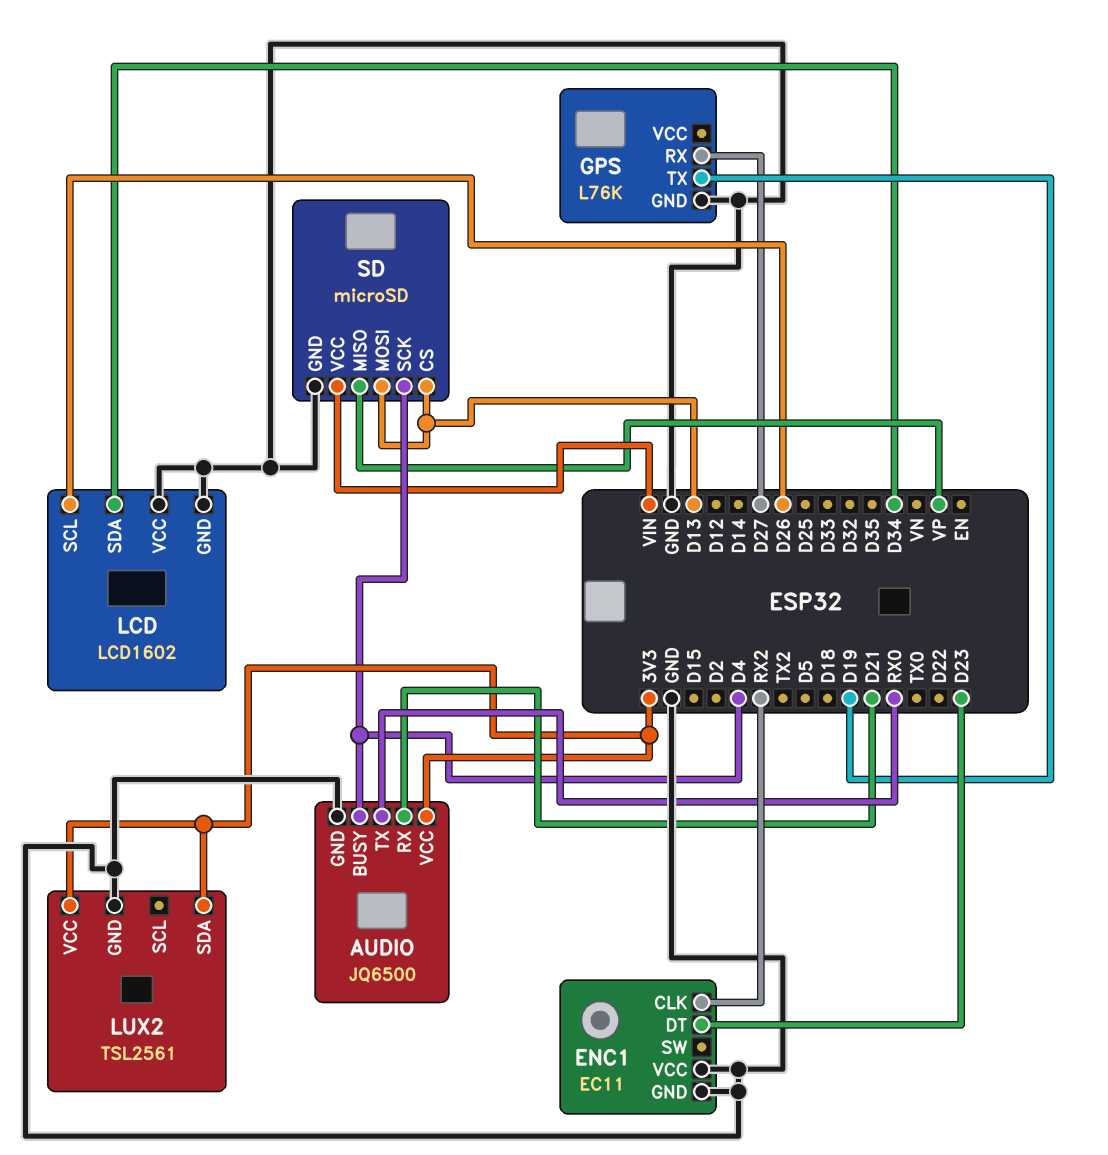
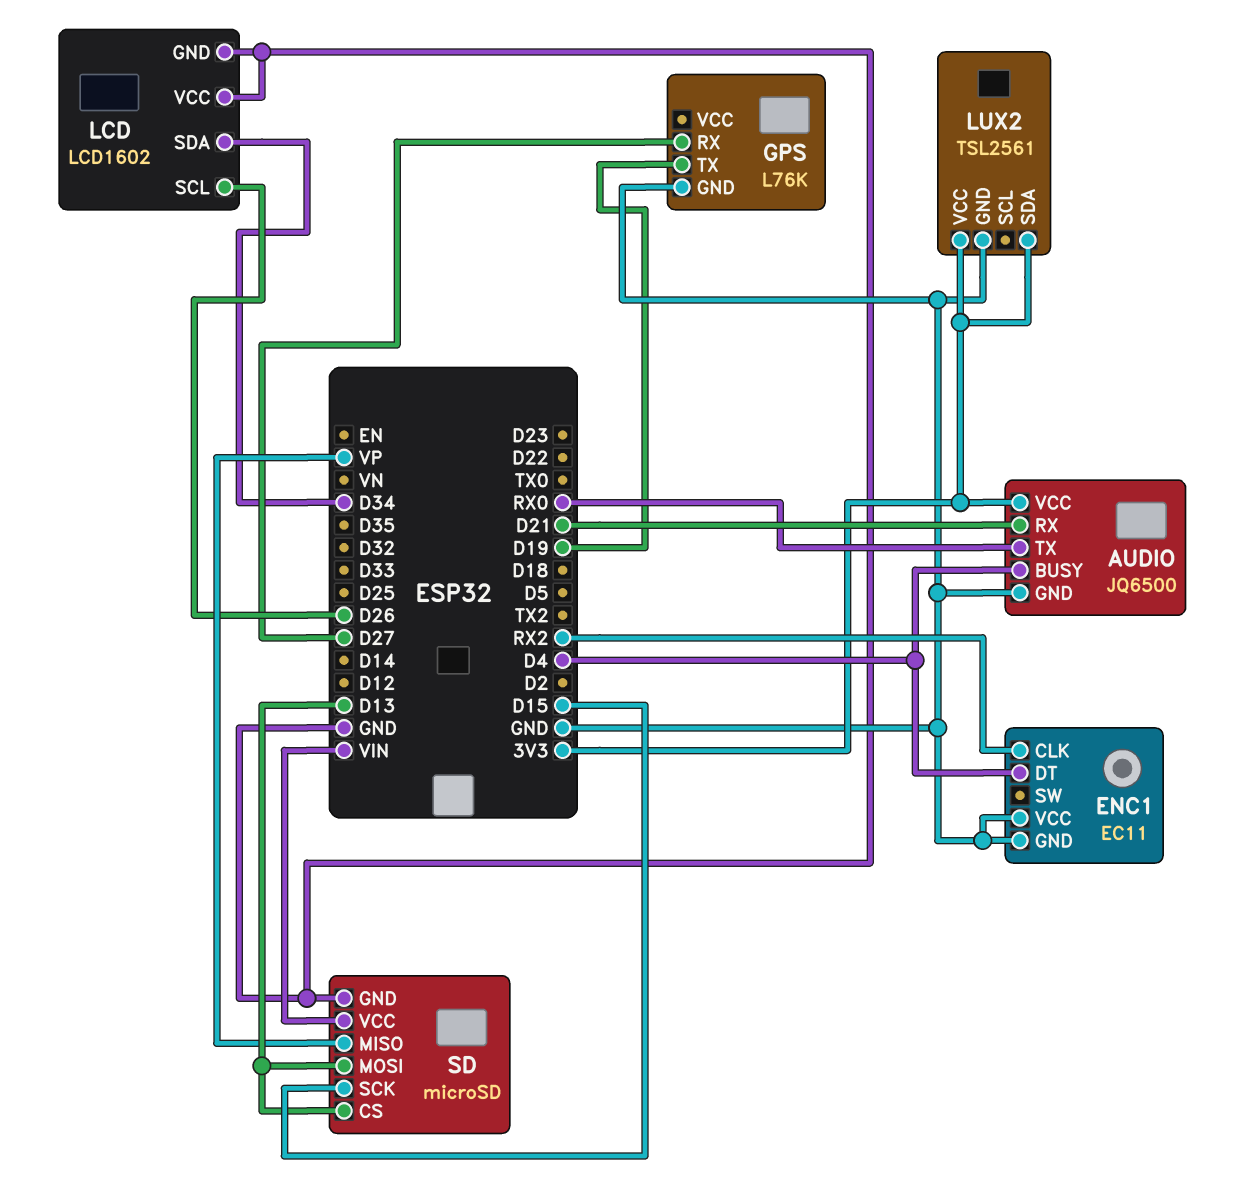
ENC1 pin DT: D23 -> D4
SD pin SCK: D4 -> D15

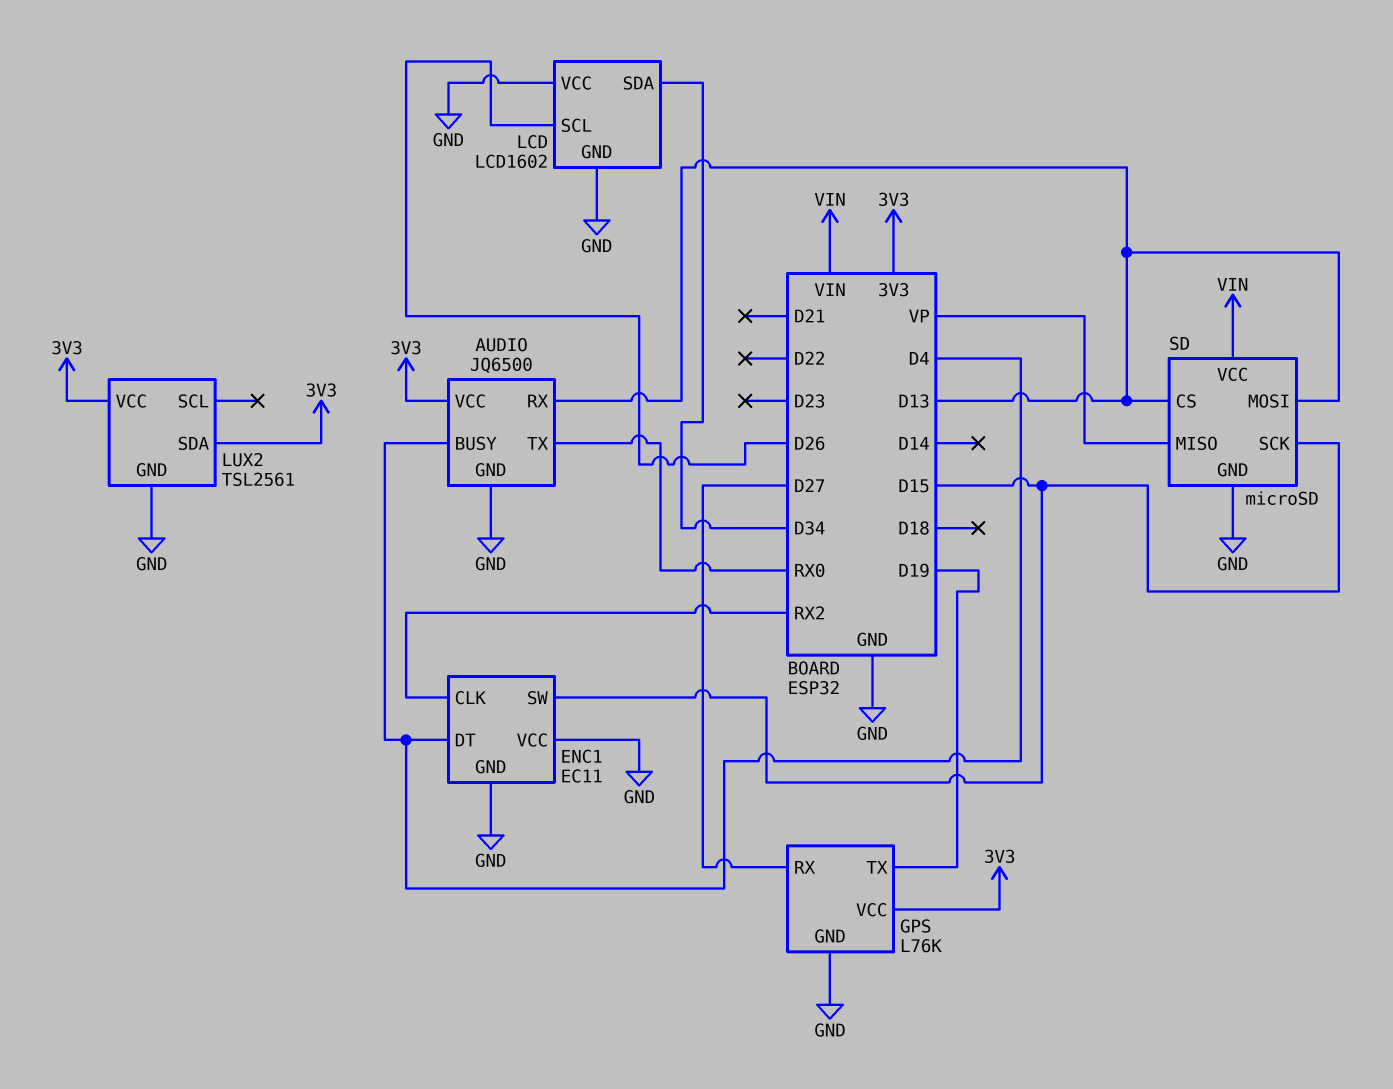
AUDIO pin RX: D21 -> D13
ENC1 pin SW: none -> D15
GPS pin VCC: none -> 3V3

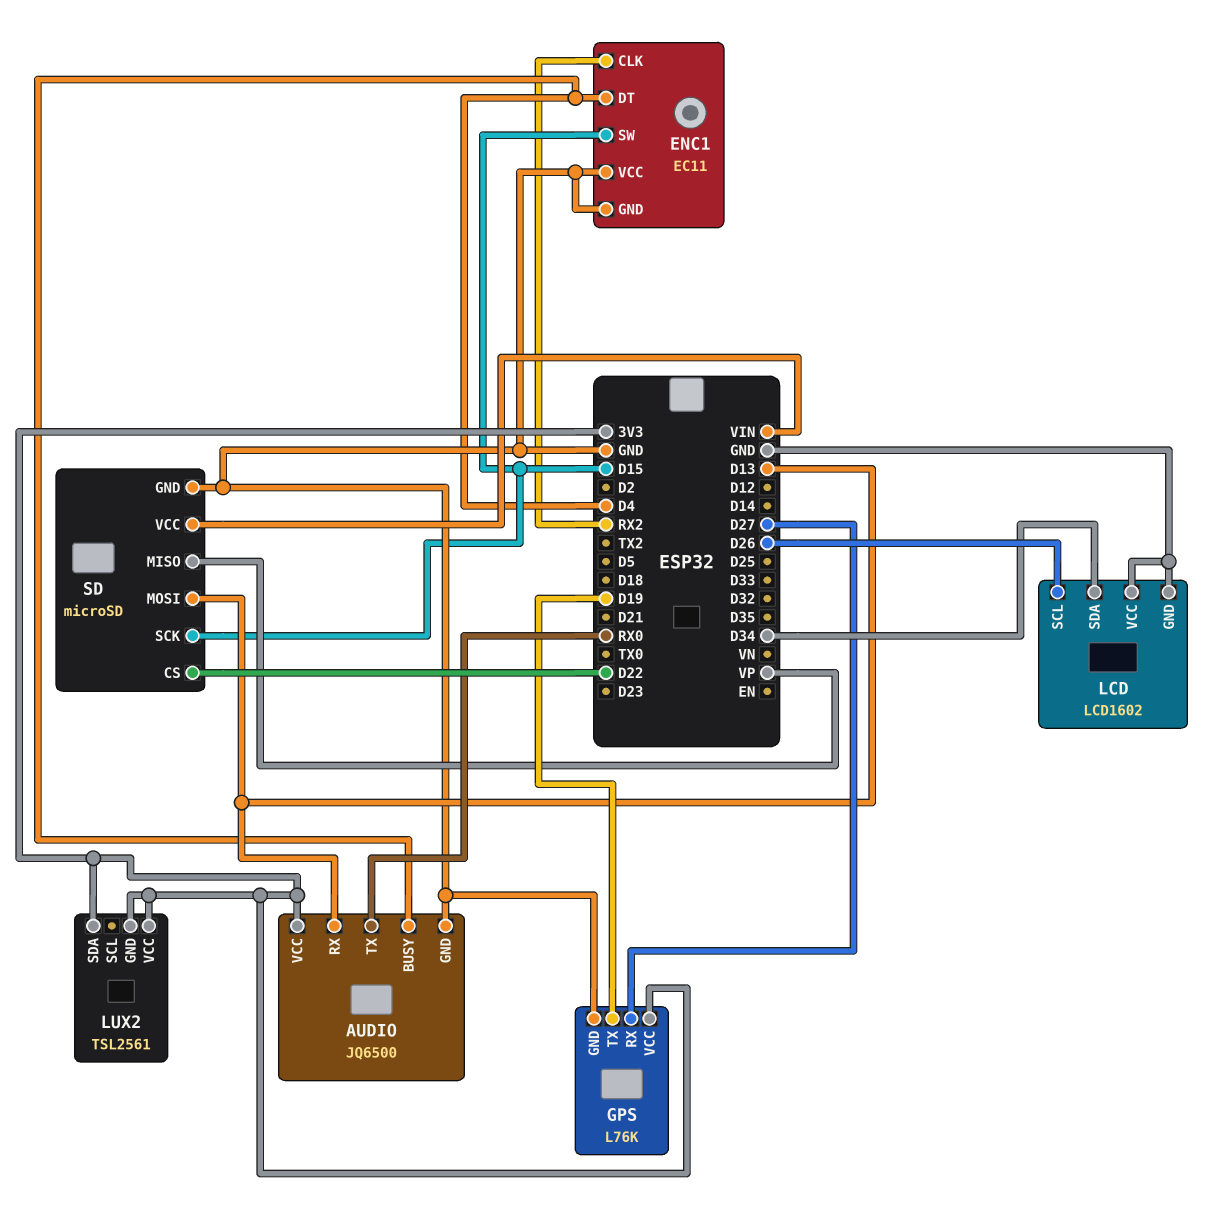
LUX2 pin GND: GND -> 3V3
SD pin CS: D13 -> D22

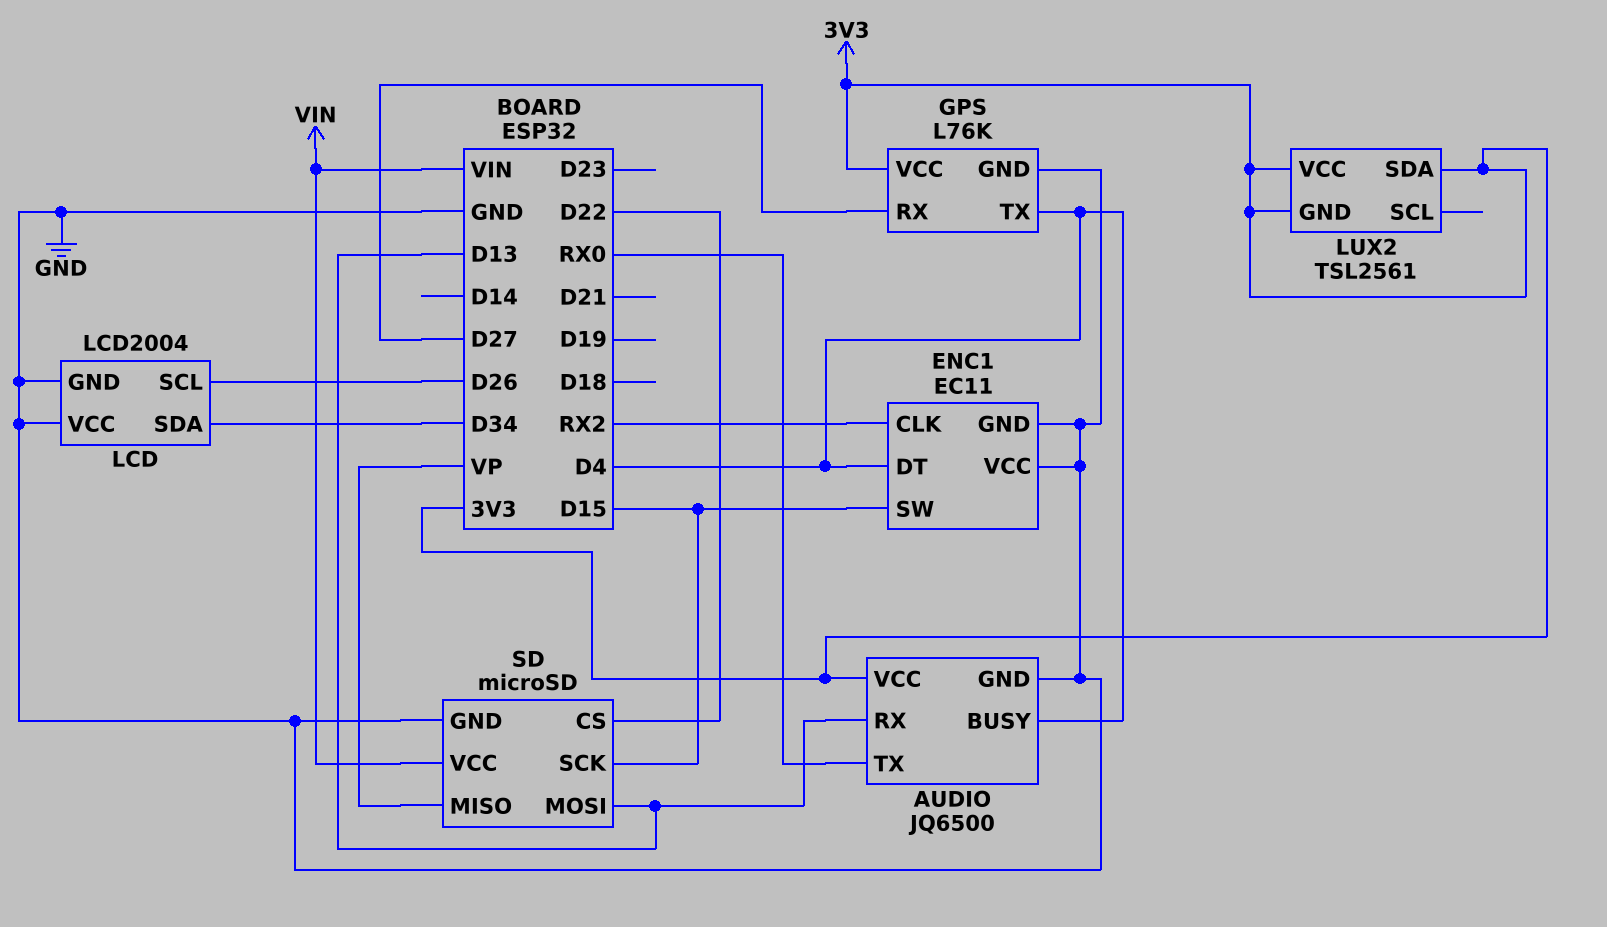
GPS pin TX: D19 -> D4
LCD: LCD1602 -> LCD2004

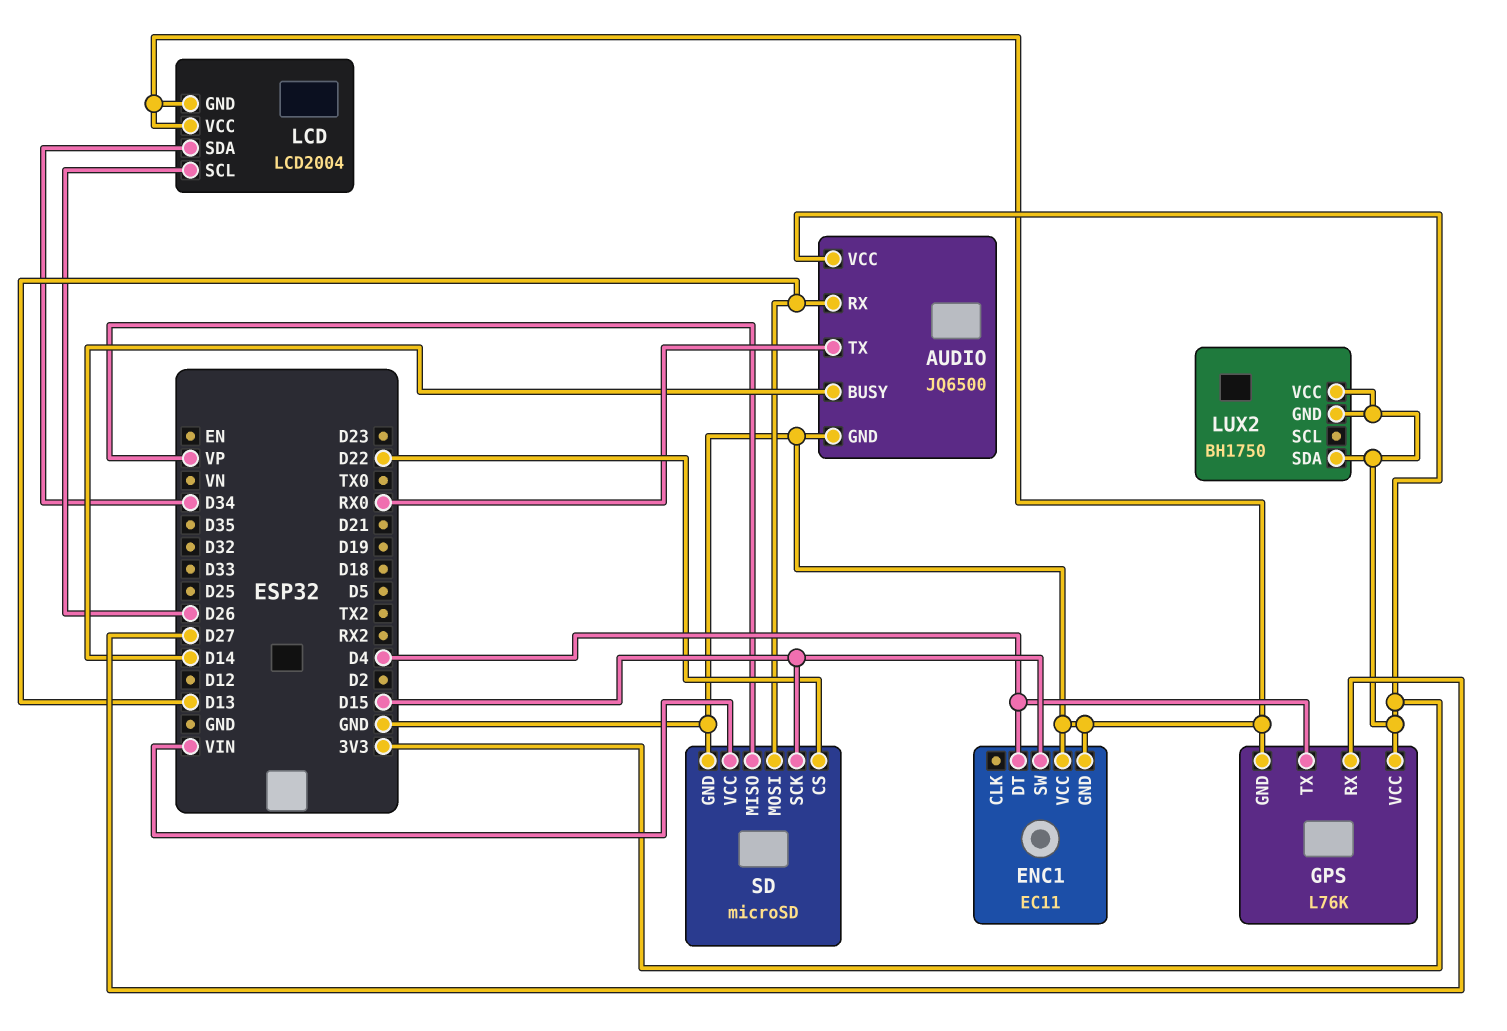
AUDIO pin BUSY: D4 -> D14
ENC1 pin CLK: RX2 -> none
LUX2: TSL2561 -> BH1750

